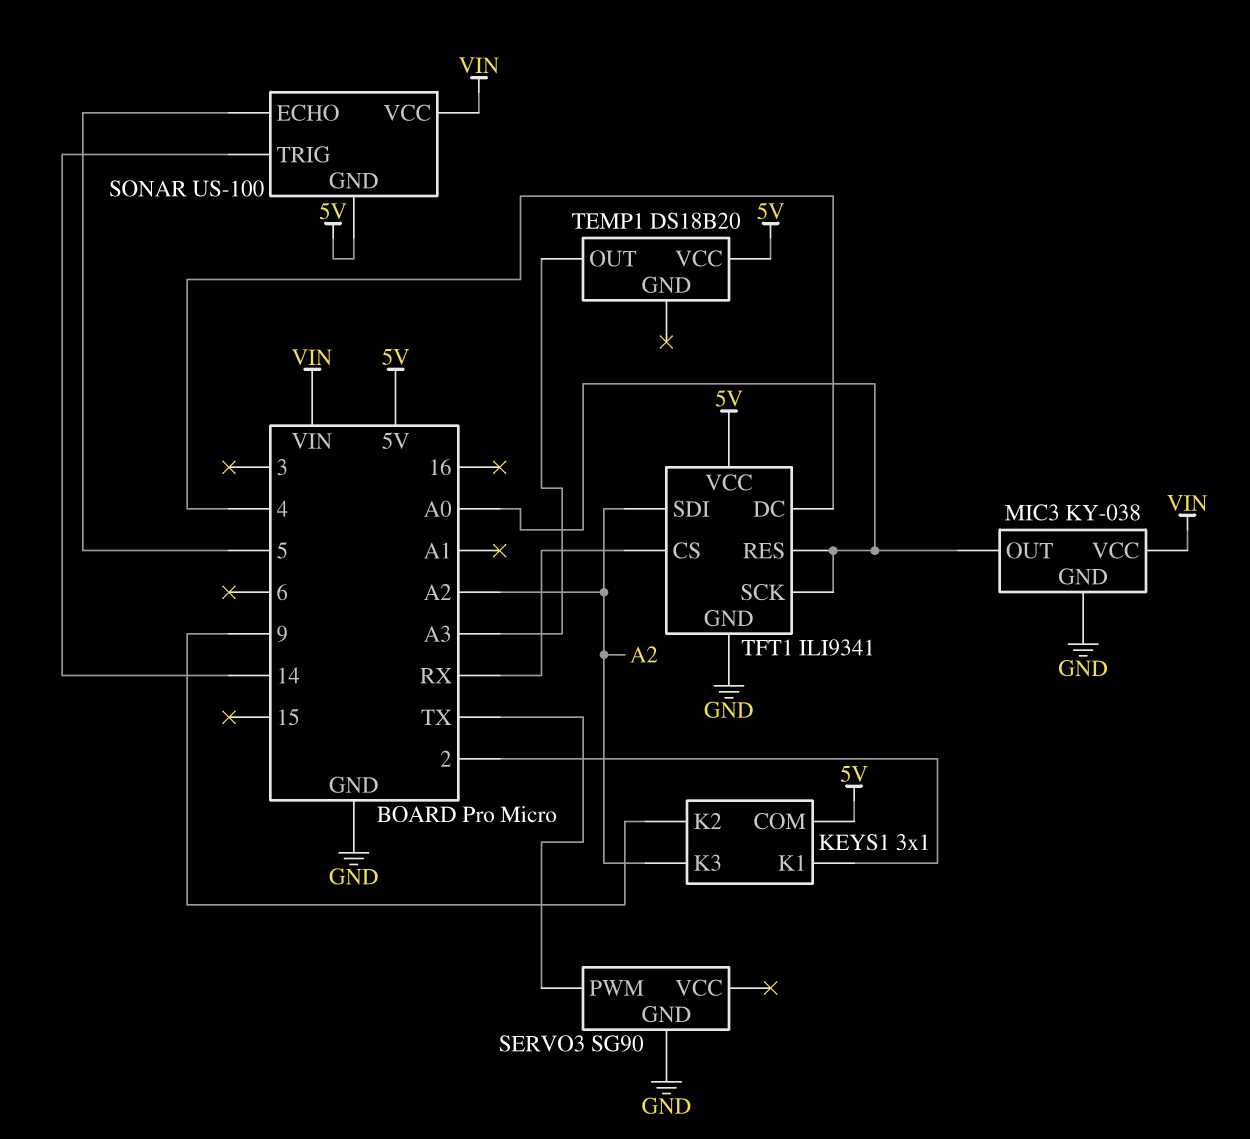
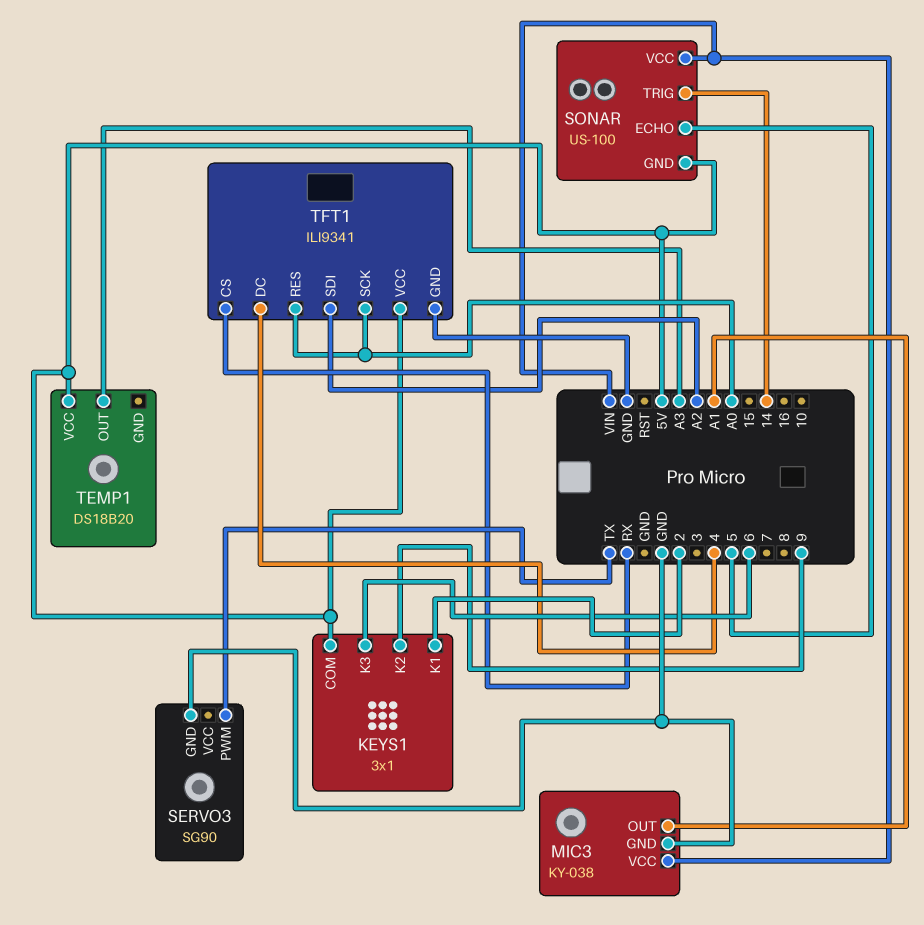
KEYS1 pin K3: A2 -> 6
MIC3 pin OUT: A0 -> A1

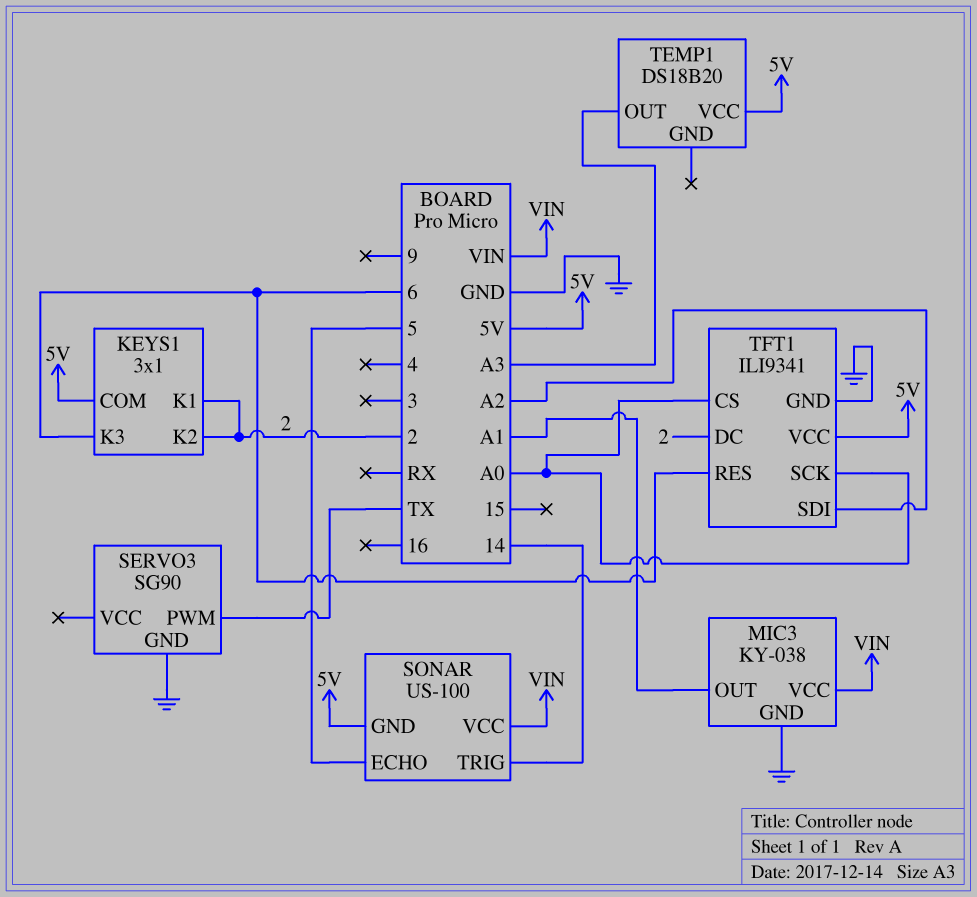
KEYS1 pin K2: 9 -> 2
TFT1 pin CS: RX -> A0
TFT1 pin DC: 4 -> 2
TFT1 pin RES: A0 -> 6

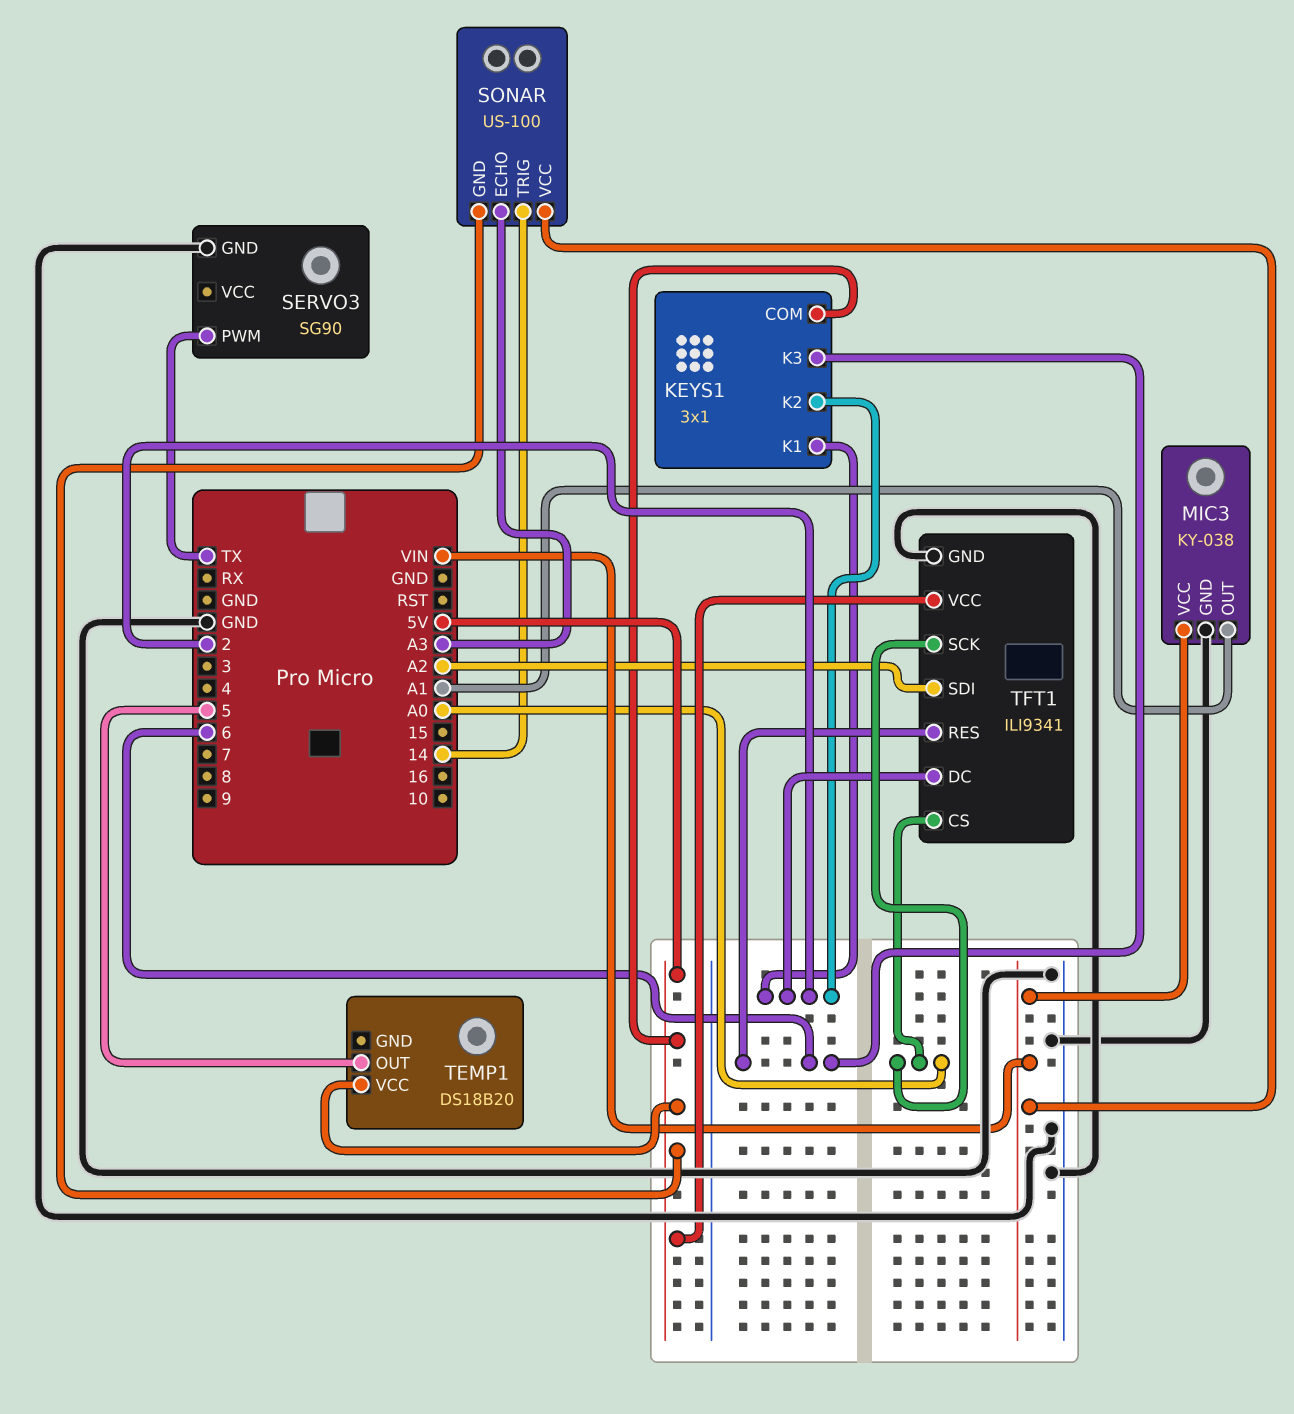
SONAR pin ECHO: 5 -> A3
TEMP1 pin OUT: A3 -> 5

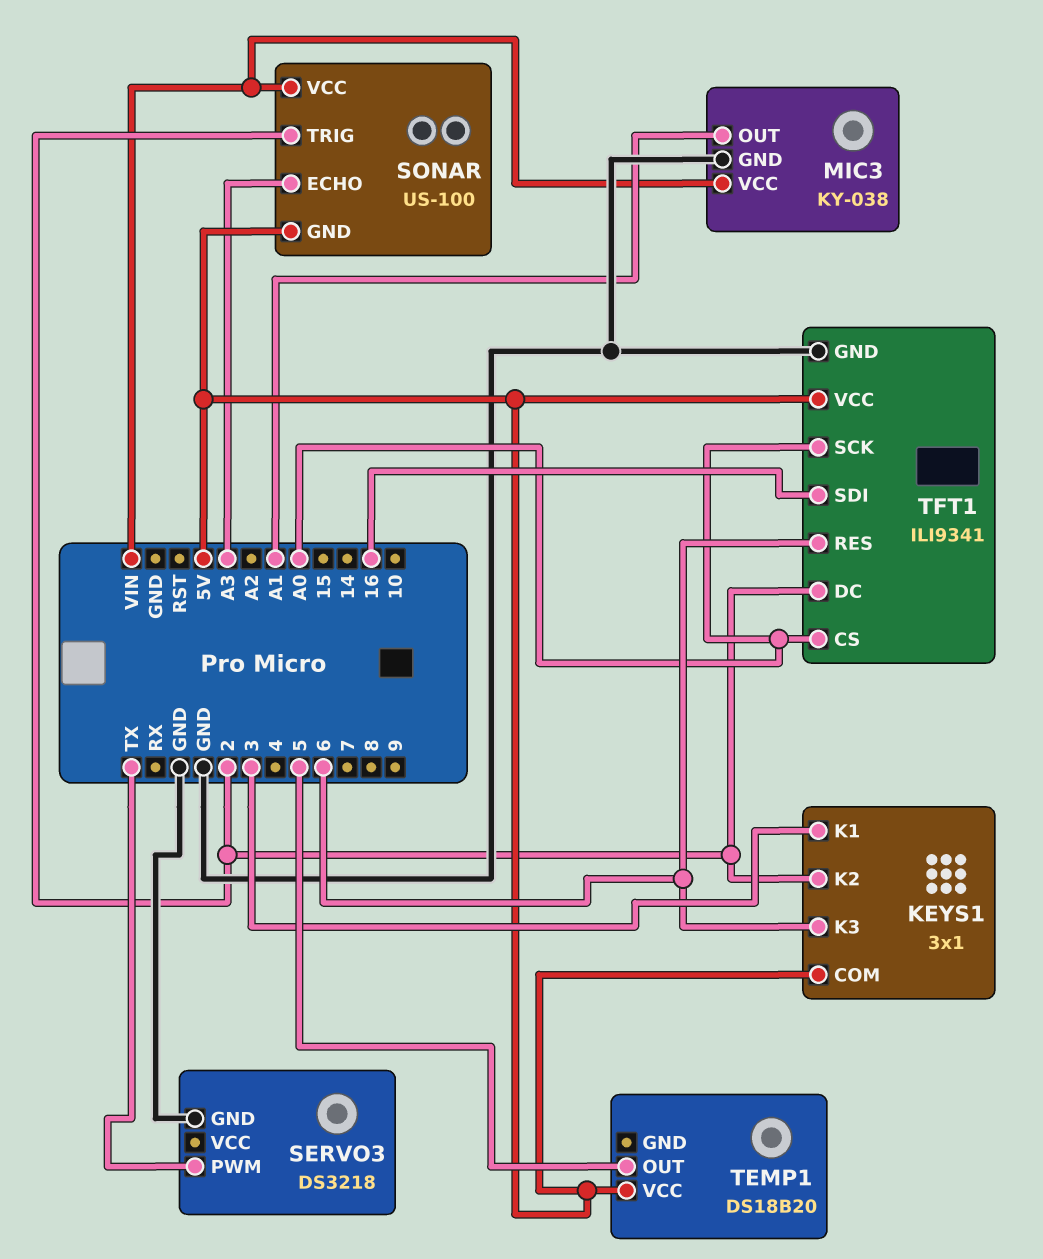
KEYS1 pin K1: 2 -> 3
SERVO3: SG90 -> DS3218
SONAR pin TRIG: 14 -> 2
TFT1 pin SDI: A2 -> 16

